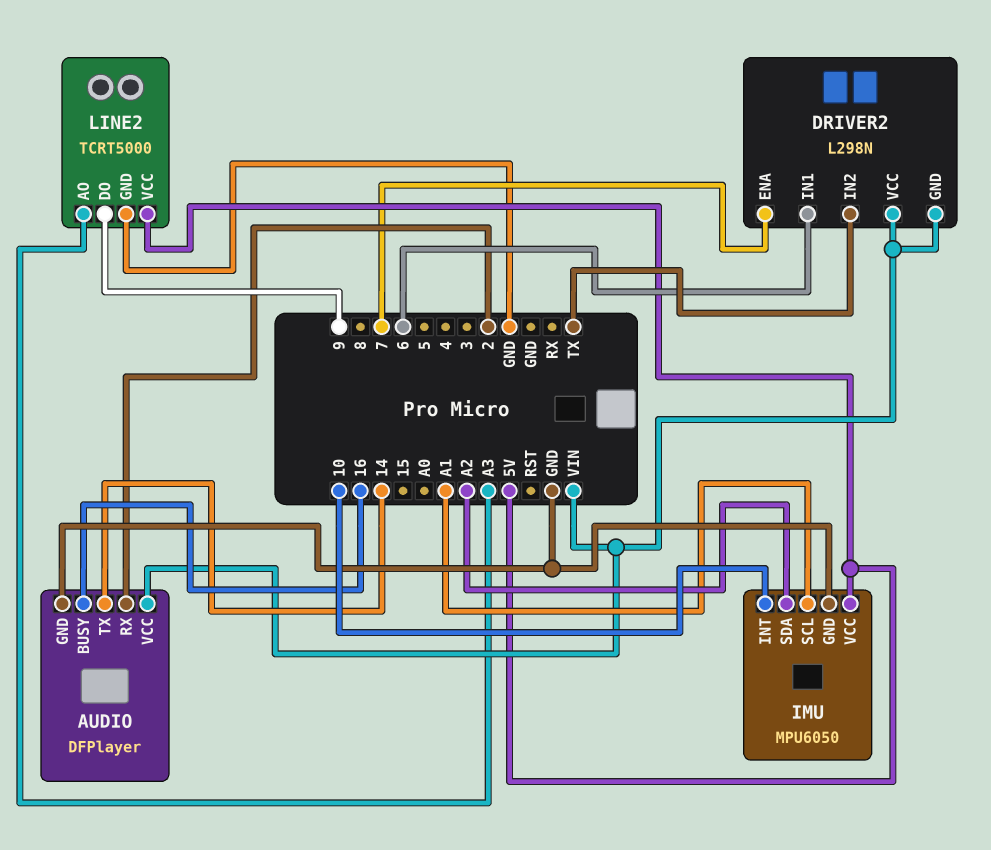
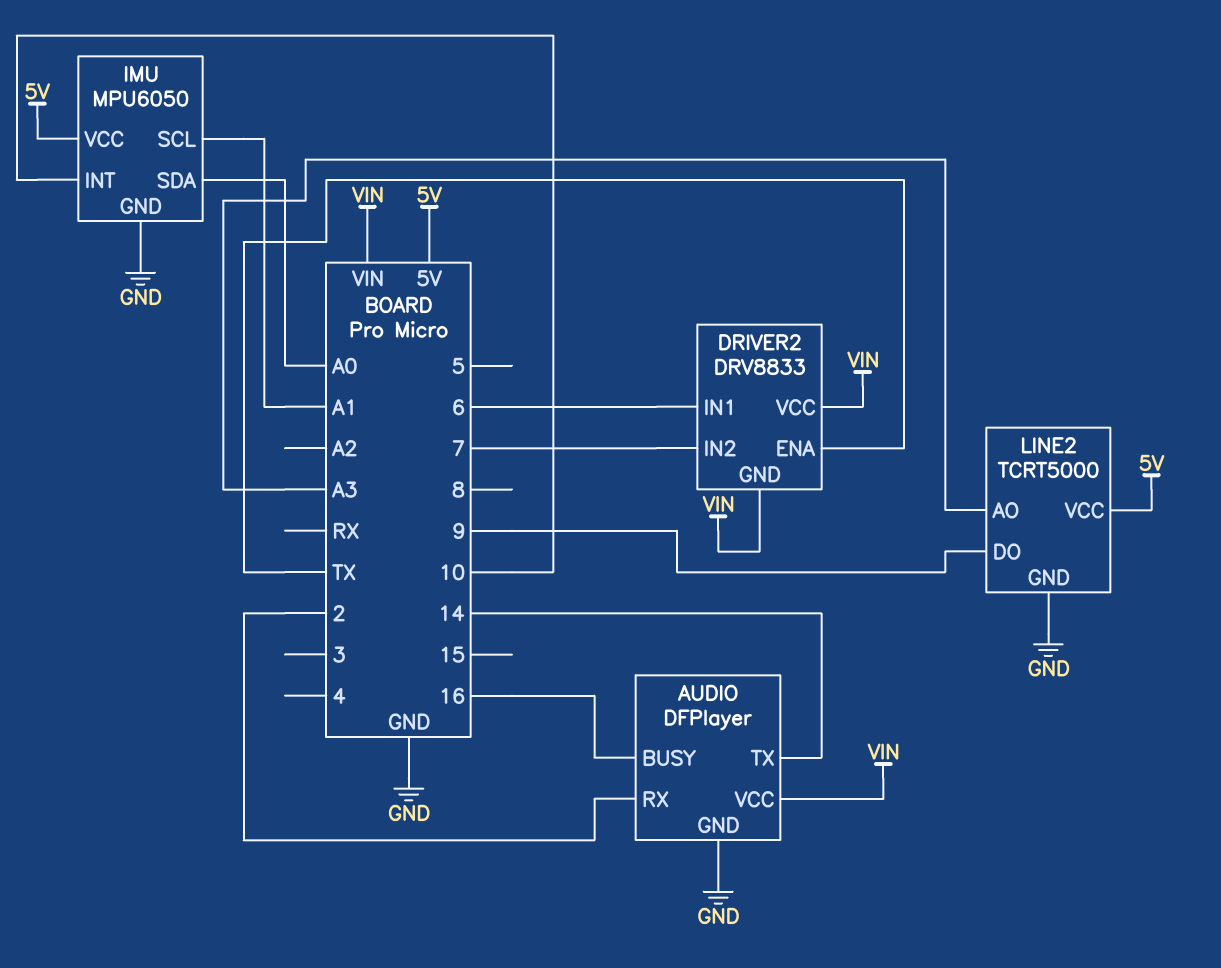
DRIVER2: L298N -> DRV8833
DRIVER2 pin ENA: 7 -> TX
DRIVER2 pin IN2: TX -> 7
IMU pin SDA: A2 -> A0

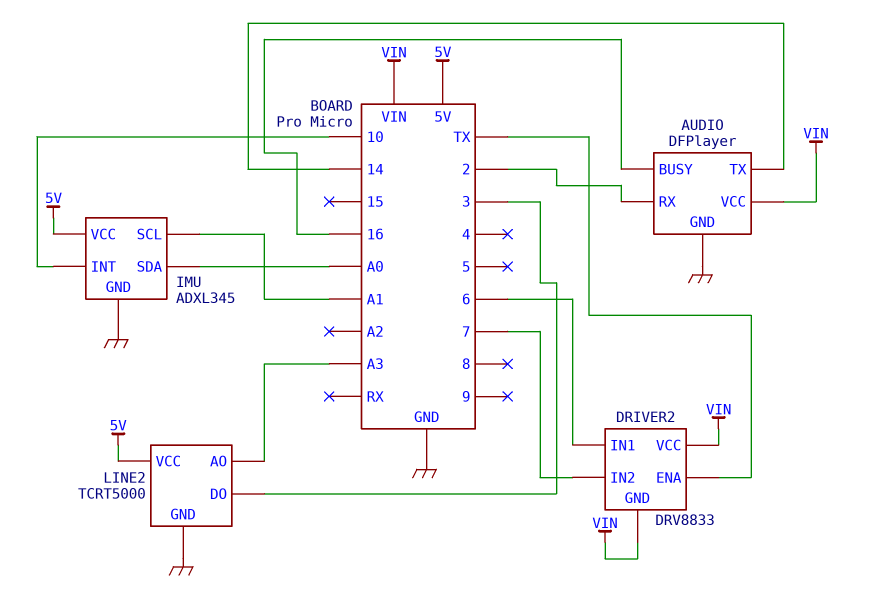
IMU: MPU6050 -> ADXL345
LINE2 pin DO: 9 -> 3

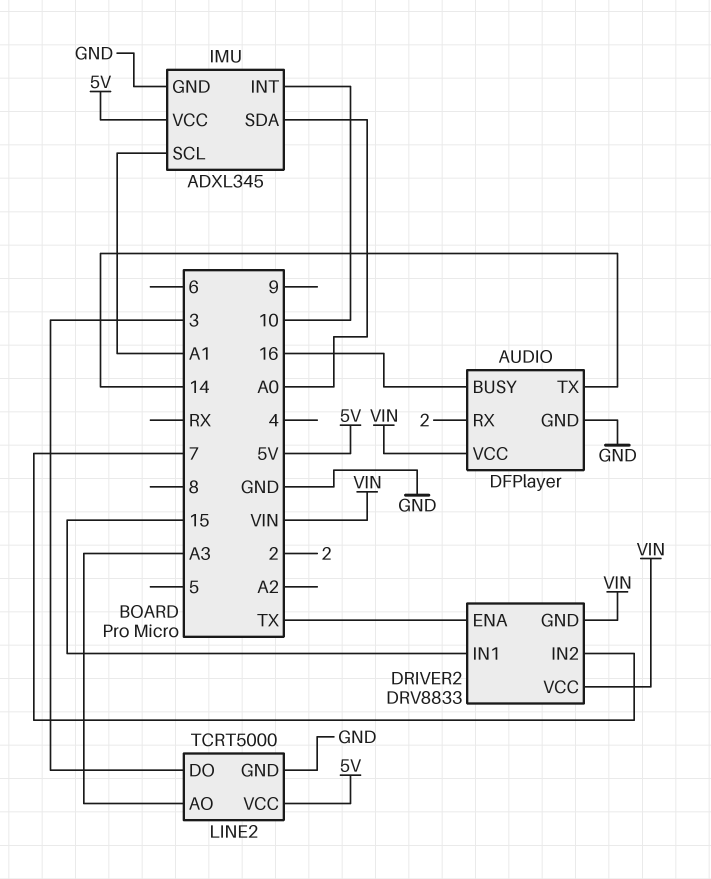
DRIVER2 pin IN1: 6 -> 15

